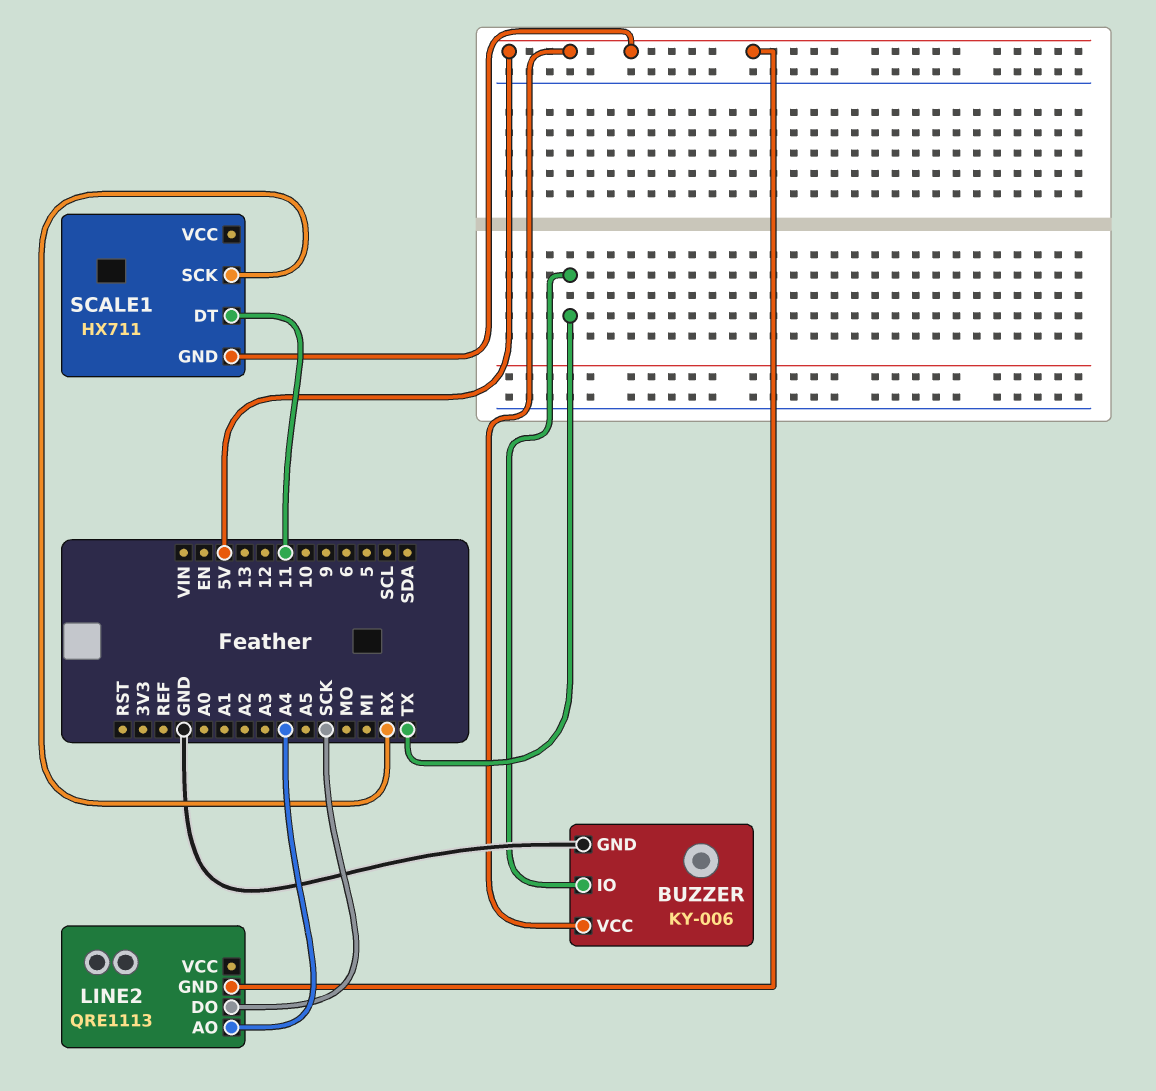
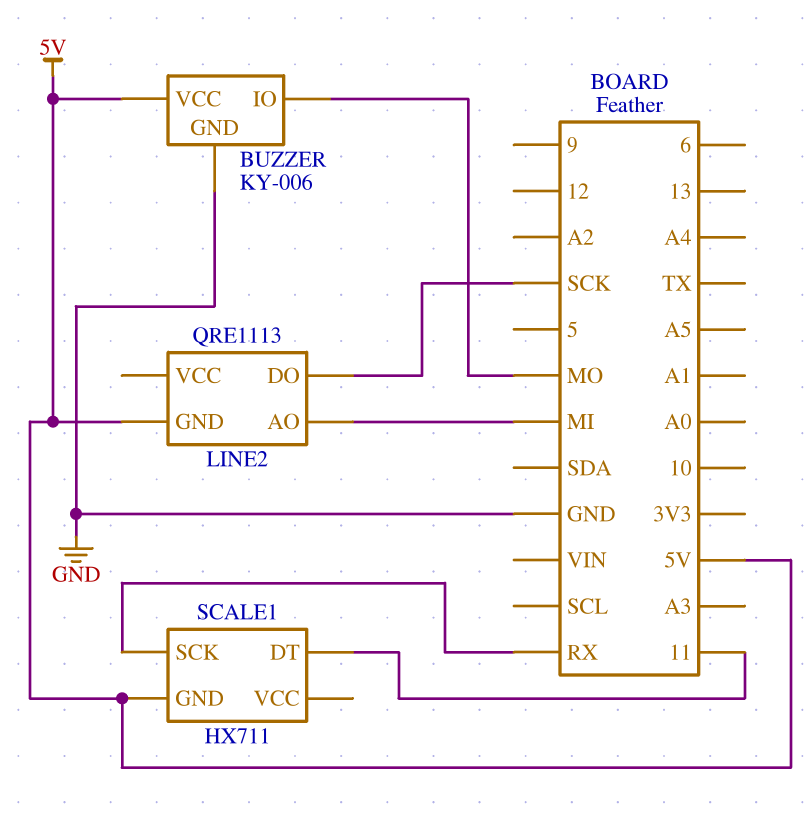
BUZZER pin IO: TX -> MO
LINE2 pin AO: A4 -> MI

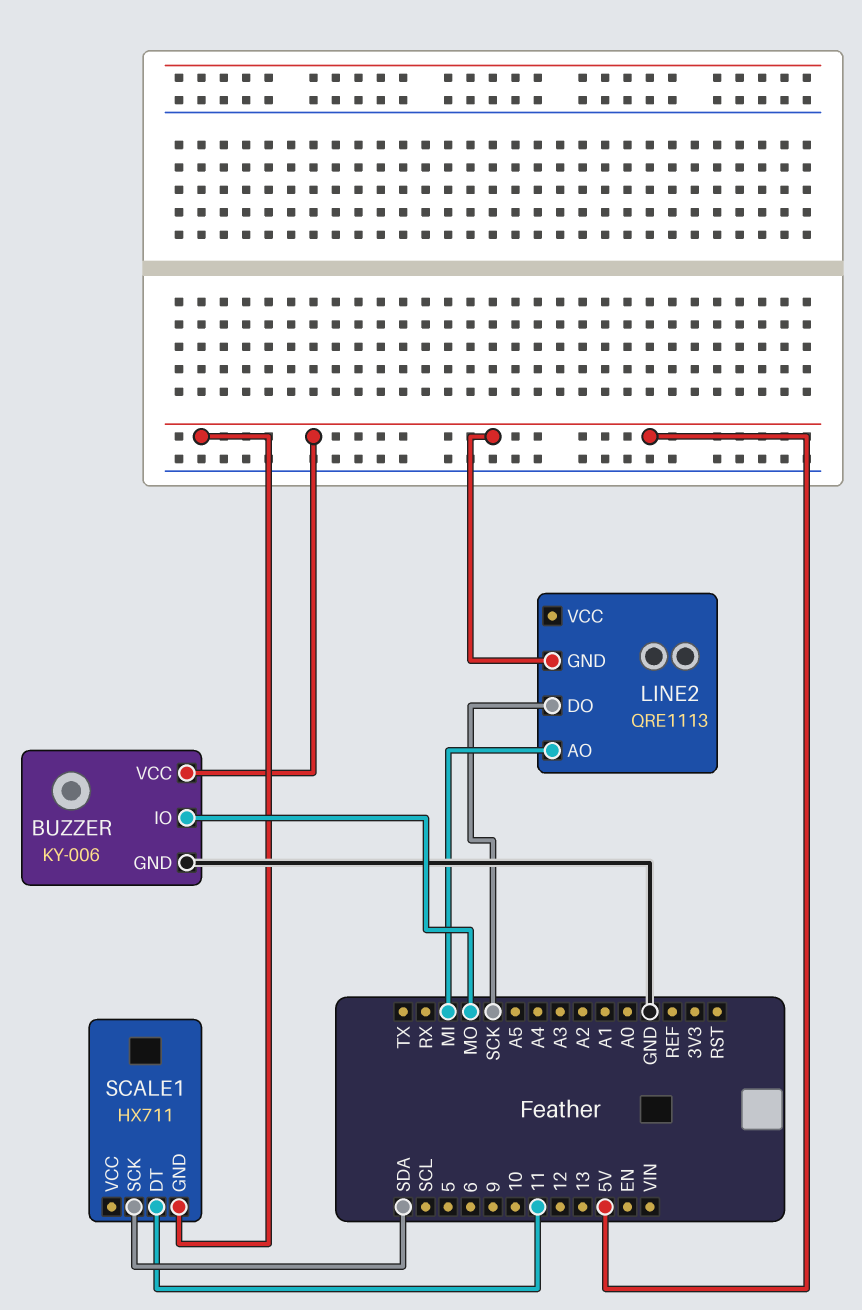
SCALE1 pin SCK: RX -> SDA

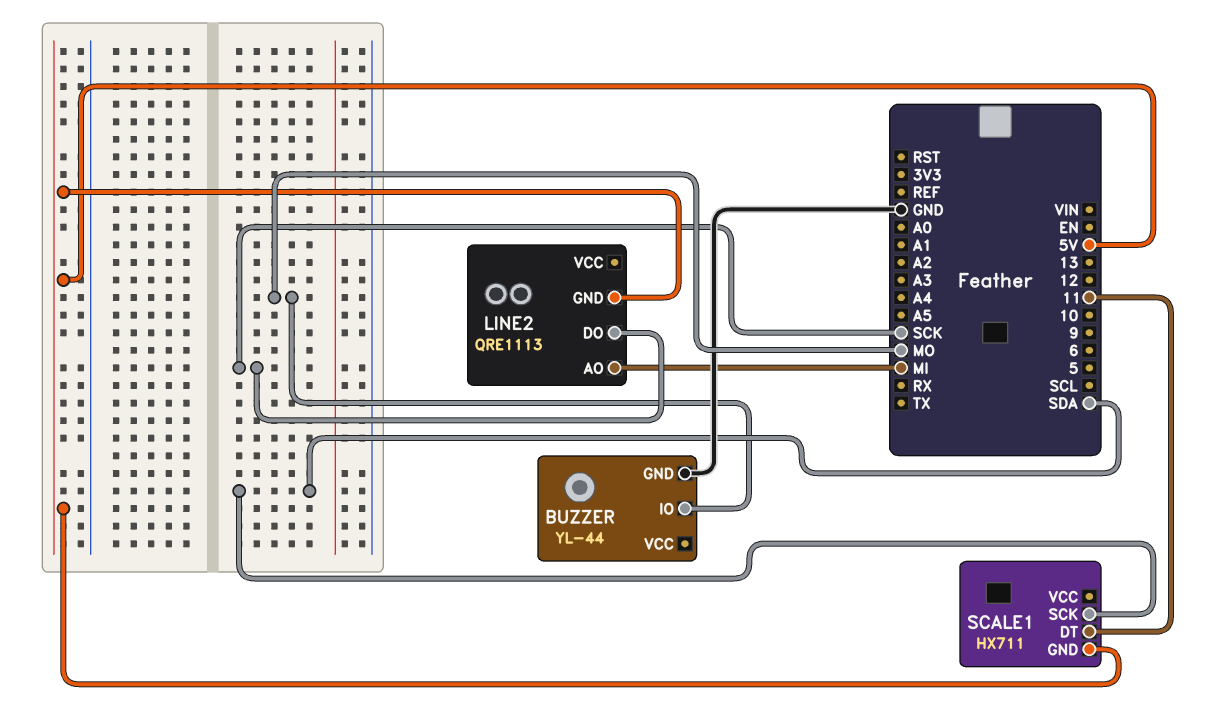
BUZZER: KY-006 -> YL-44
BUZZER pin VCC: 5V -> none

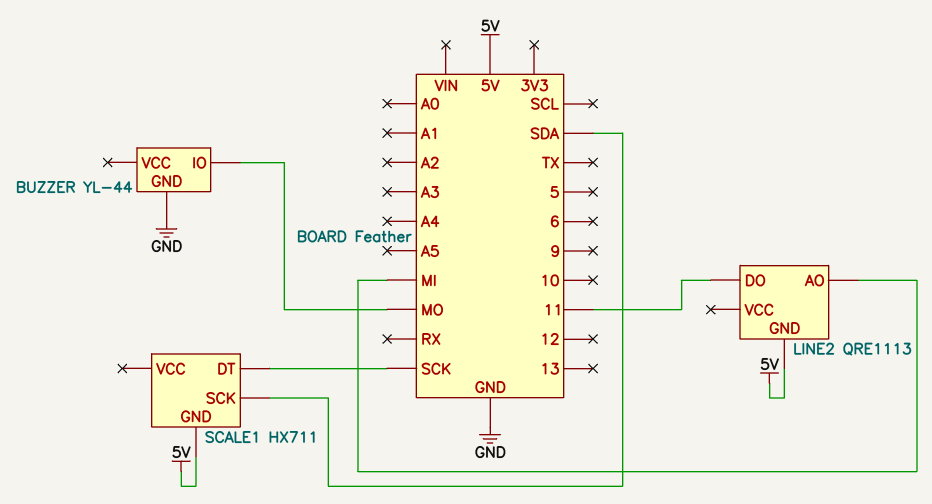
LINE2 pin DO: SCK -> 11
SCALE1 pin DT: 11 -> SCK

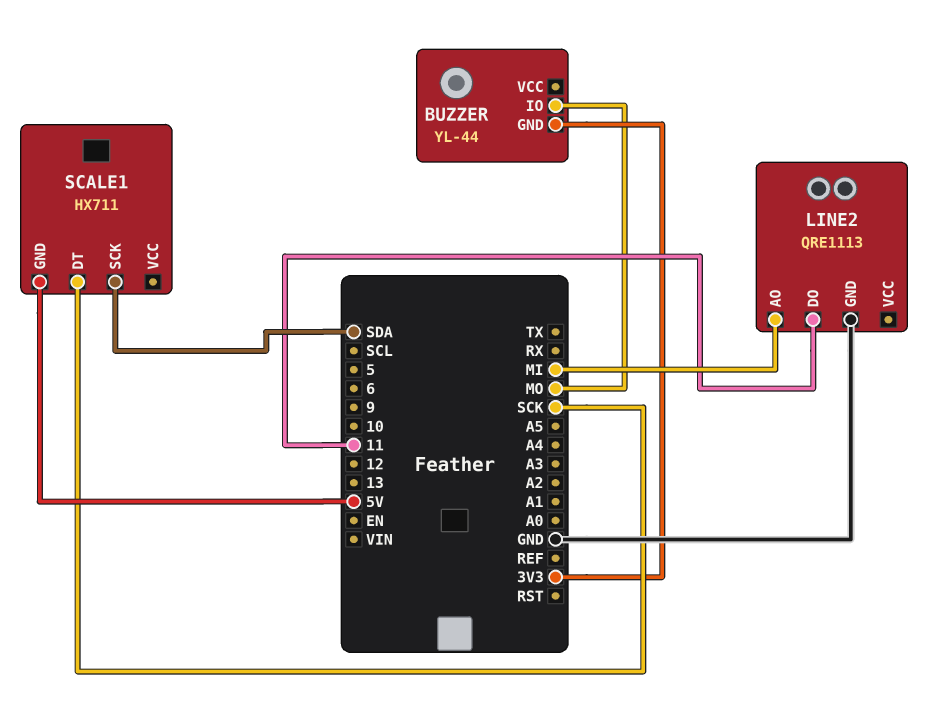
BUZZER pin GND: GND -> 3V3
LINE2 pin GND: 5V -> GND

